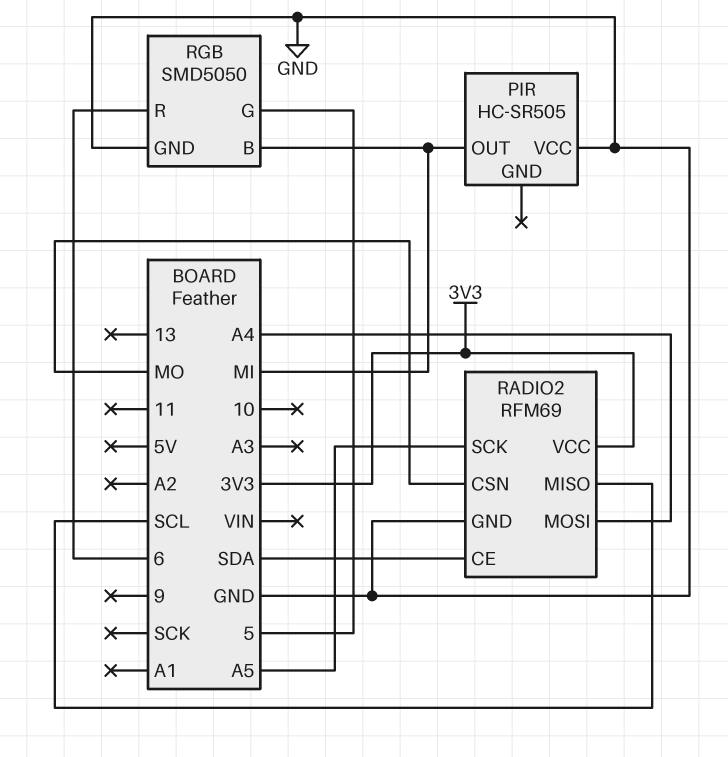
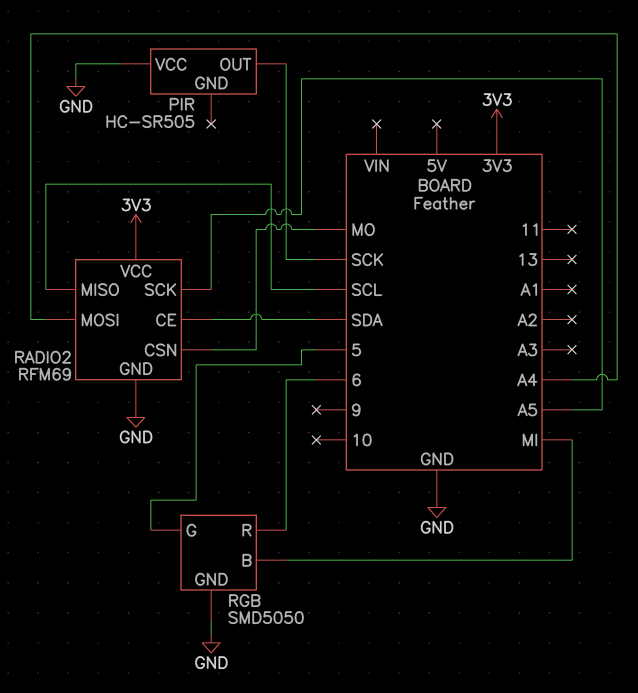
PIR pin OUT: MI -> SCK

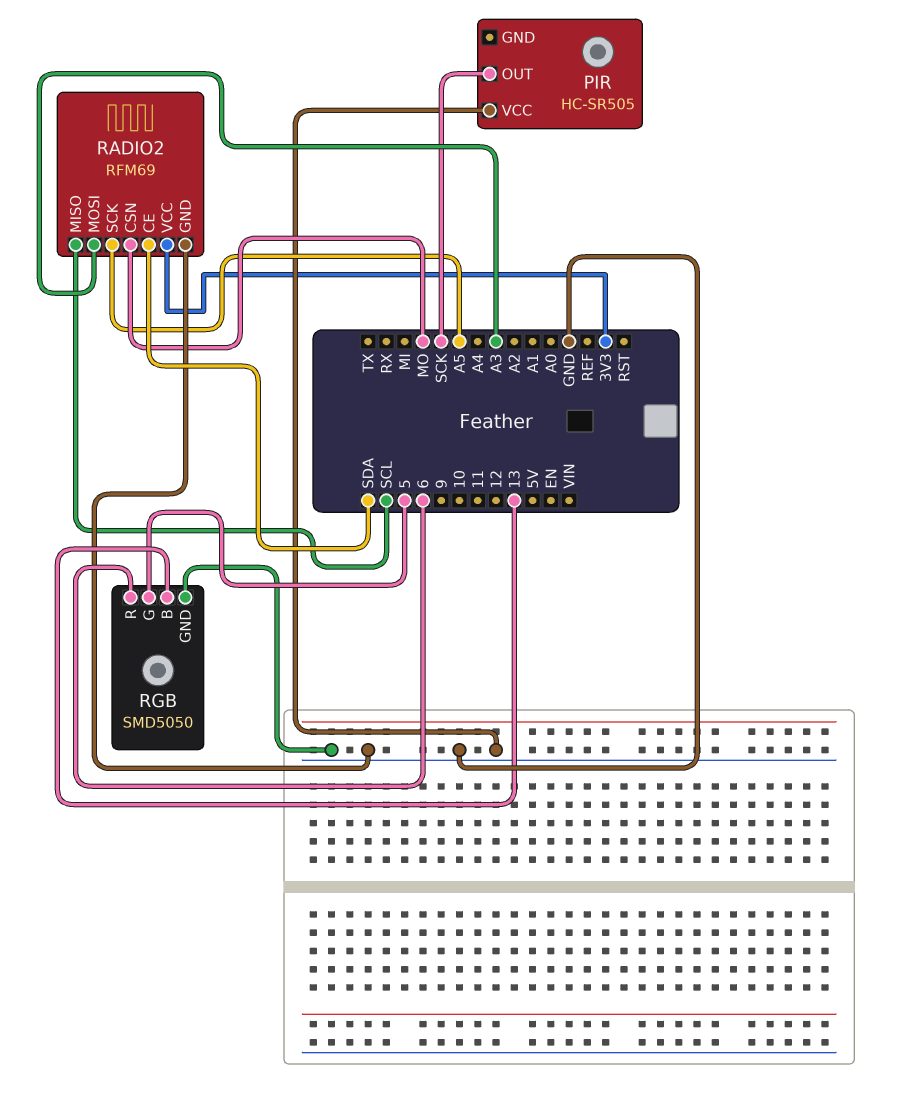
RADIO2 pin MOSI: A4 -> A3
RGB pin B: MI -> 13

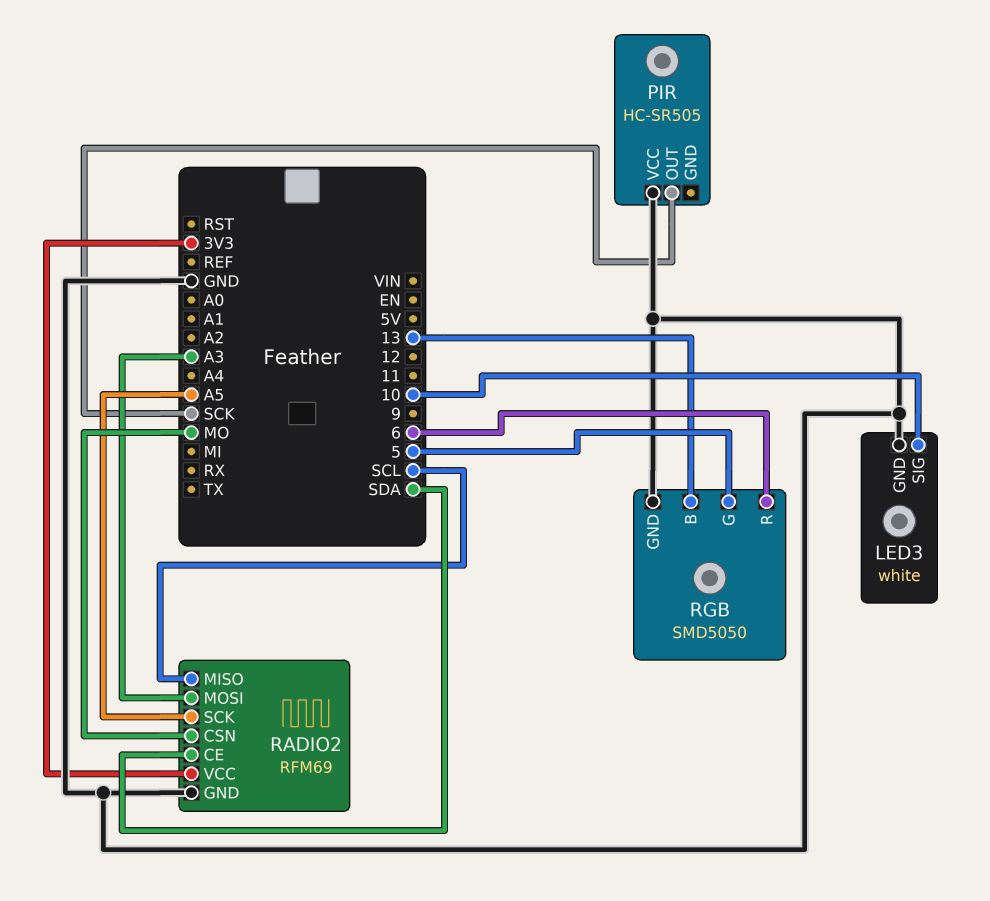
LED3: none -> white
LED3 pin GND: none -> GND
LED3 pin SIG: none -> 10

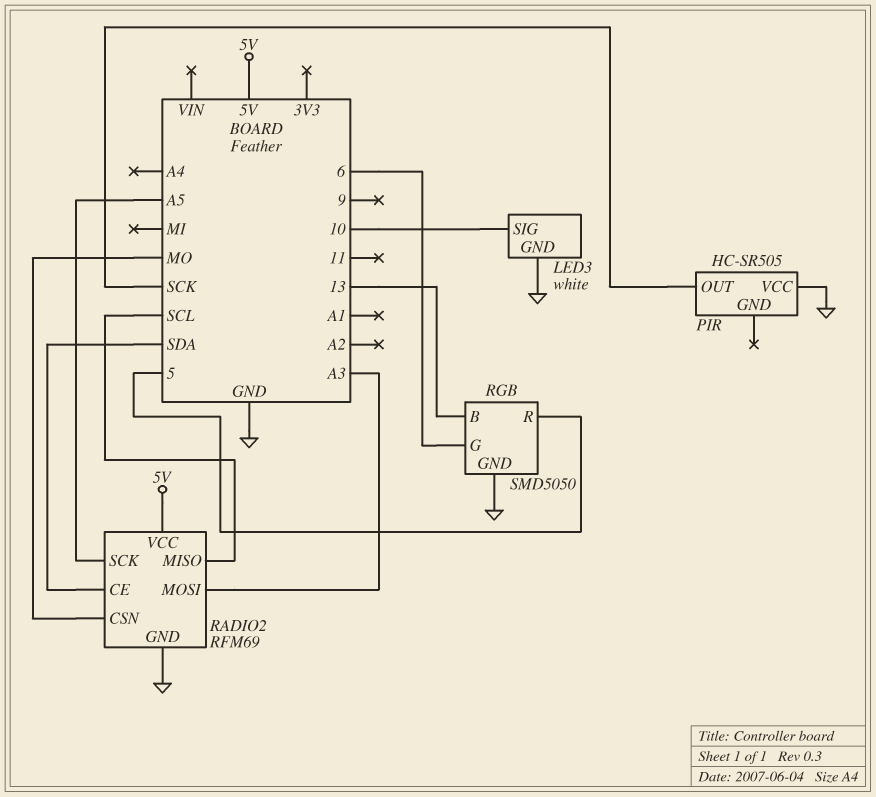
RADIO2 pin VCC: 3V3 -> 5V
RGB pin G: 5 -> 6
RGB pin R: 6 -> 5

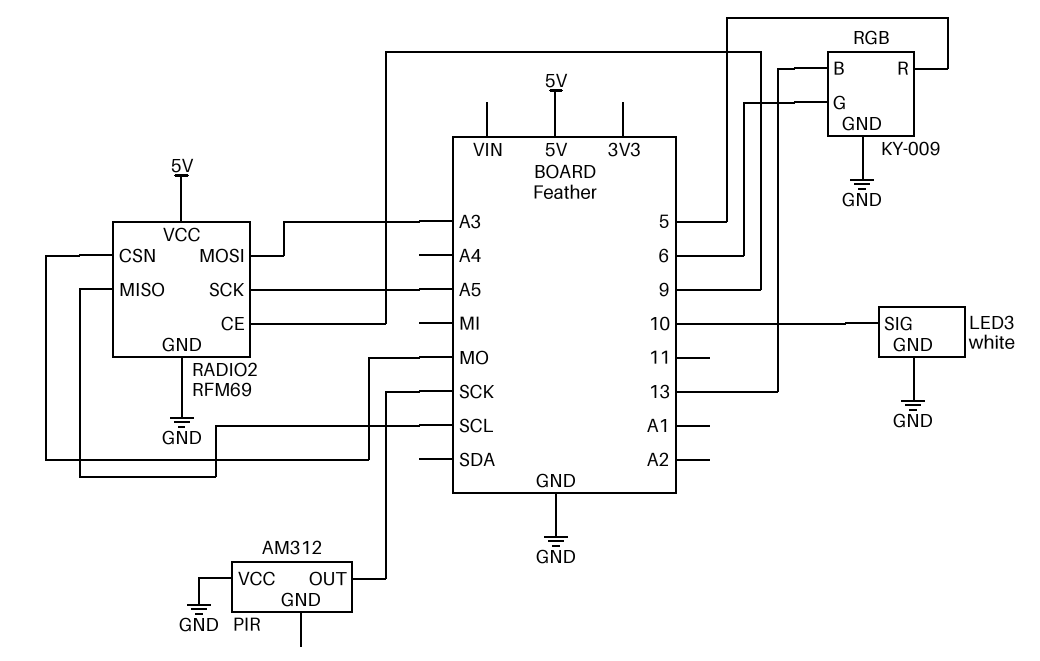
PIR: HC-SR505 -> AM312
RADIO2 pin CE: SDA -> 9
RGB: SMD5050 -> KY-009

